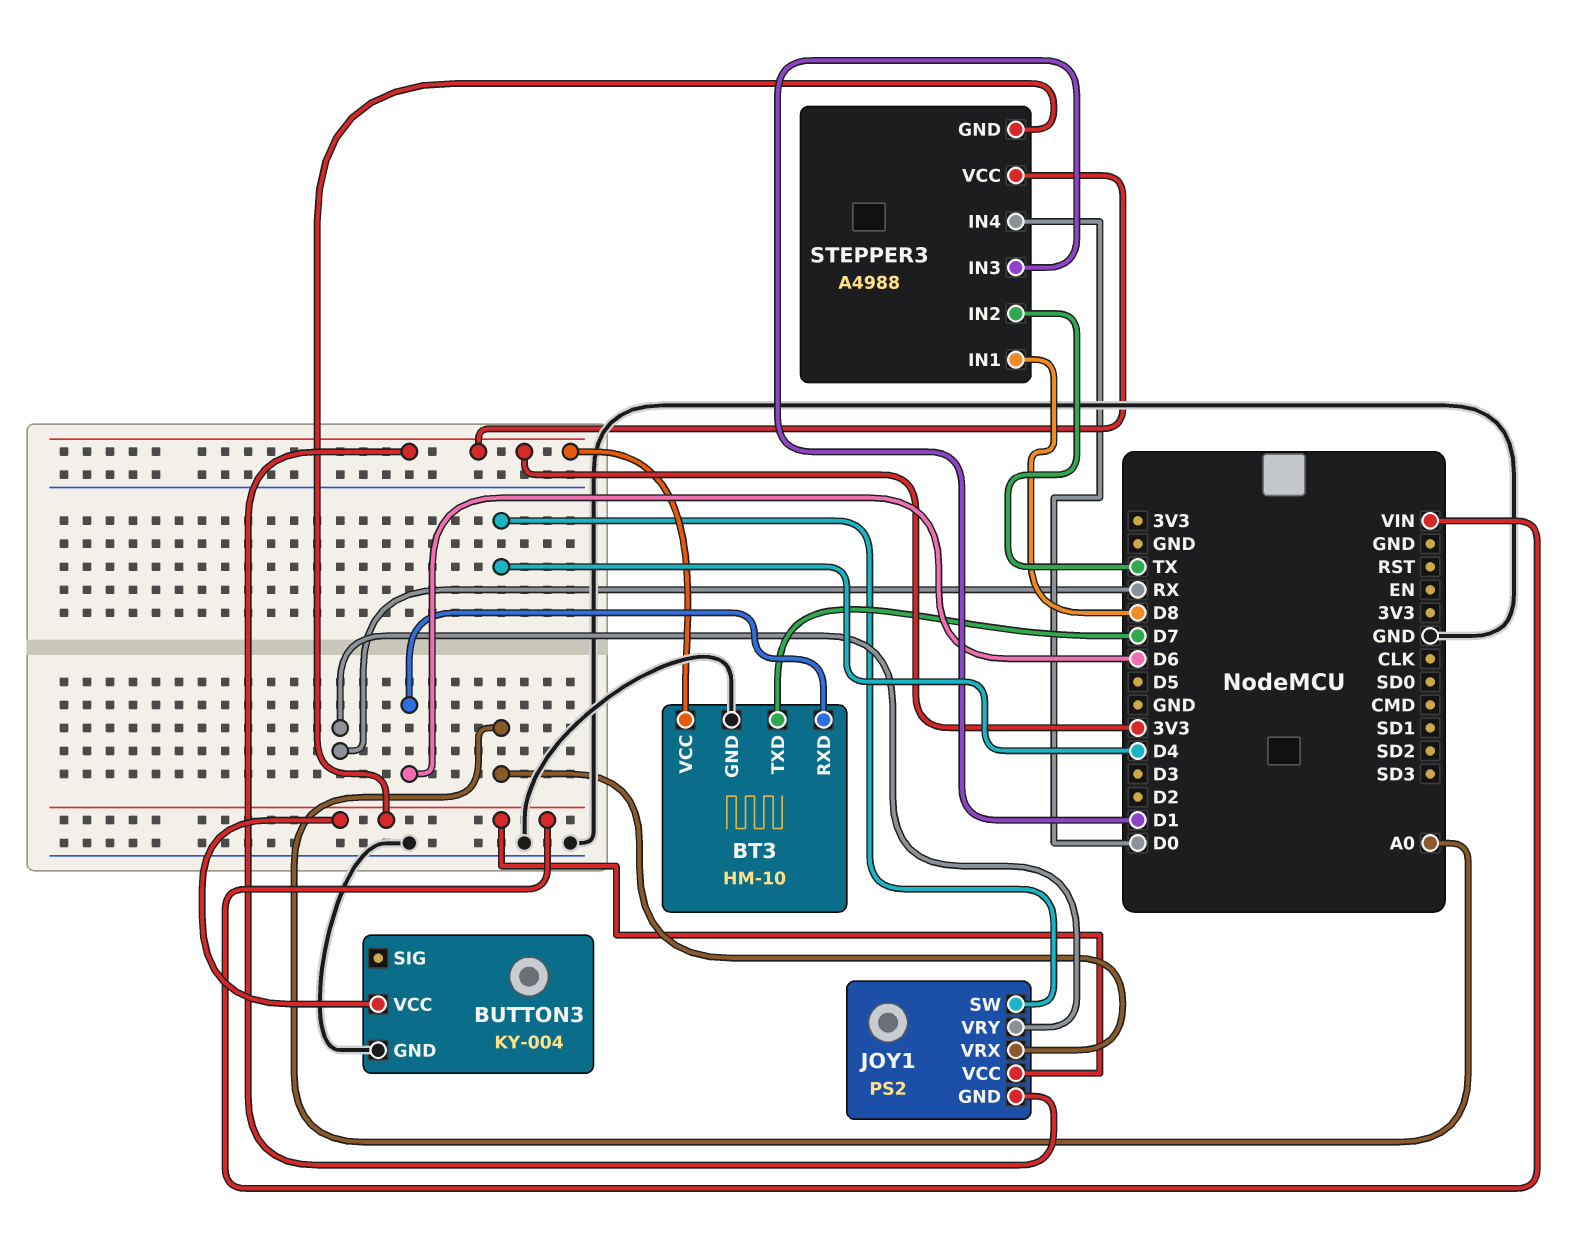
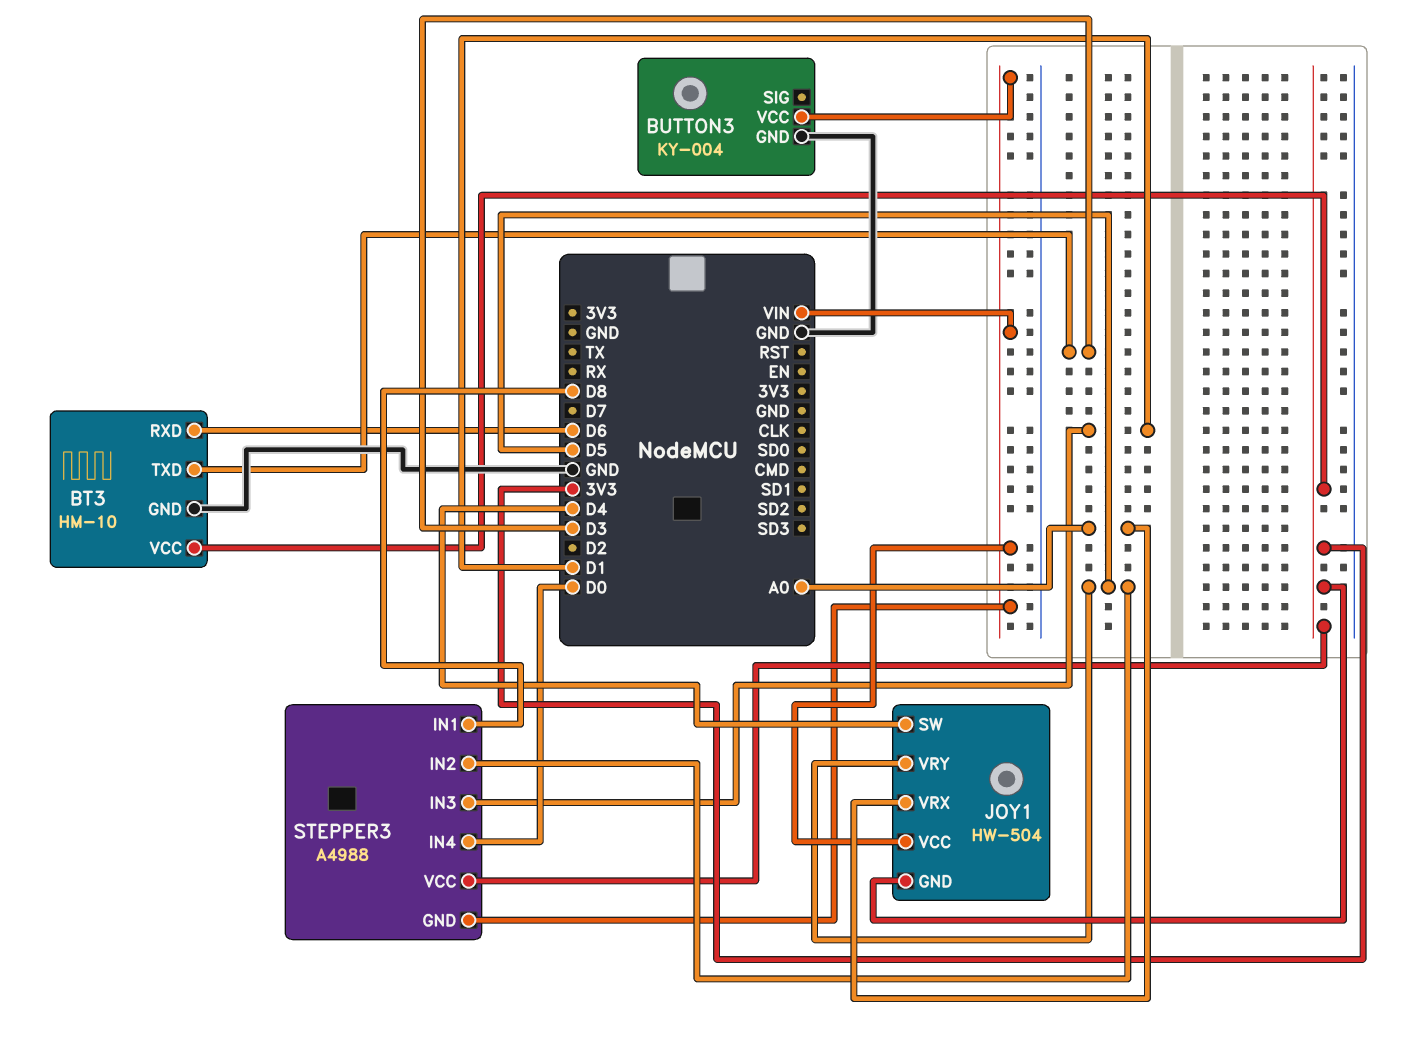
BT3 pin TXD: D7 -> D3
JOY1: PS2 -> HW-504
JOY1 pin VRY: RX -> D5
STEPPER3 pin IN2: TX -> D5

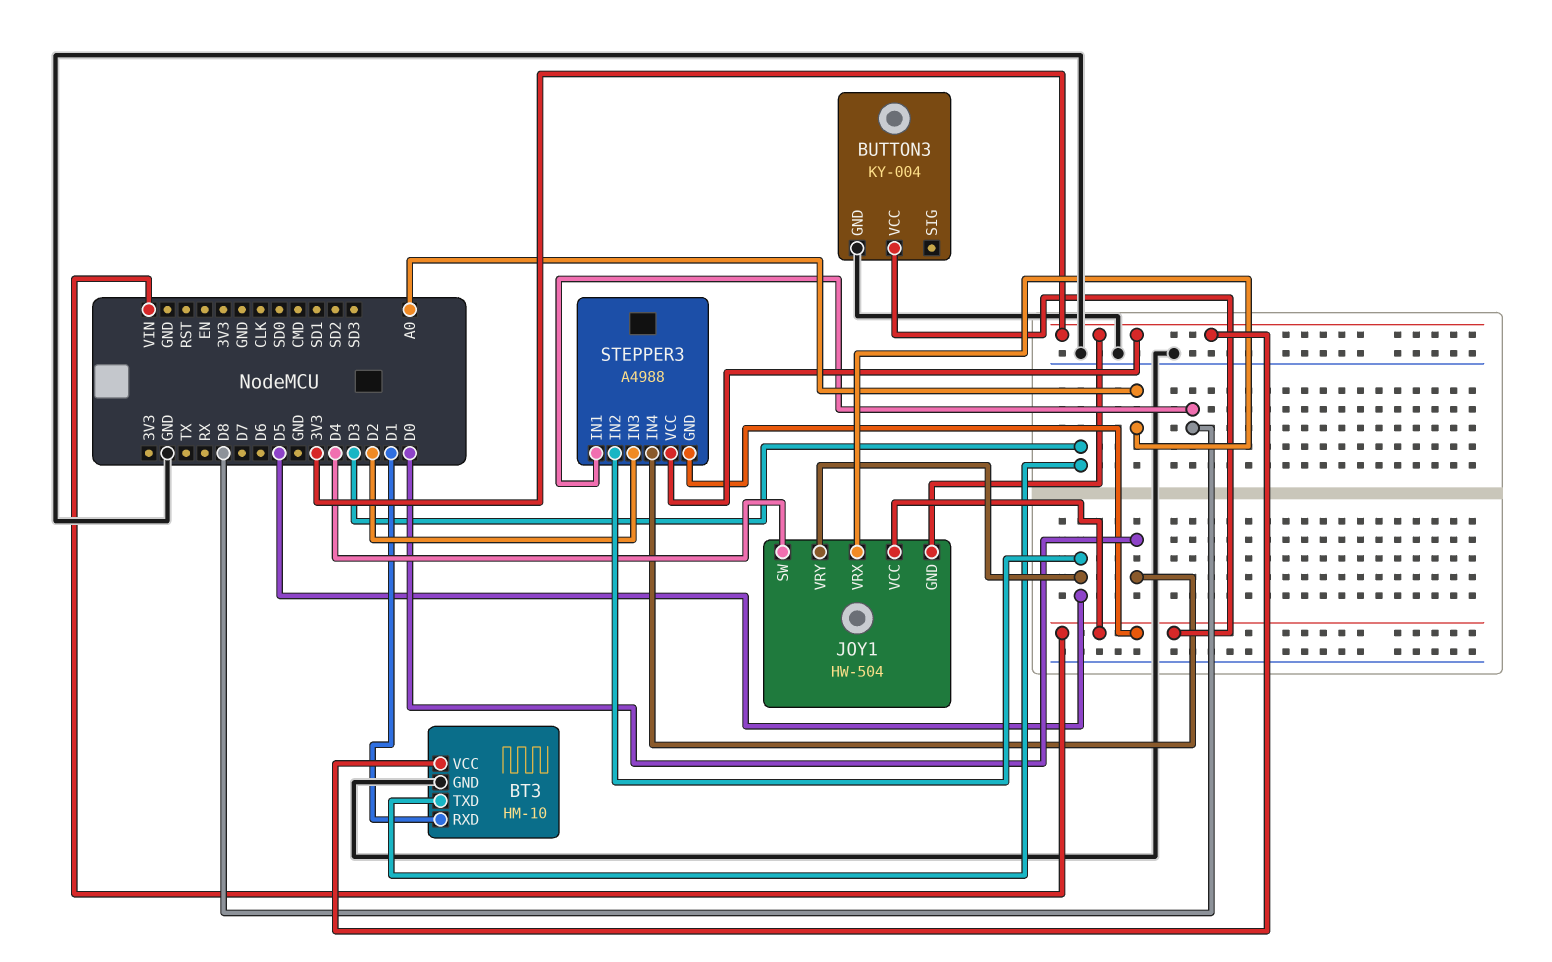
BT3 pin RXD: D6 -> D1
STEPPER3 pin IN3: D1 -> D2

